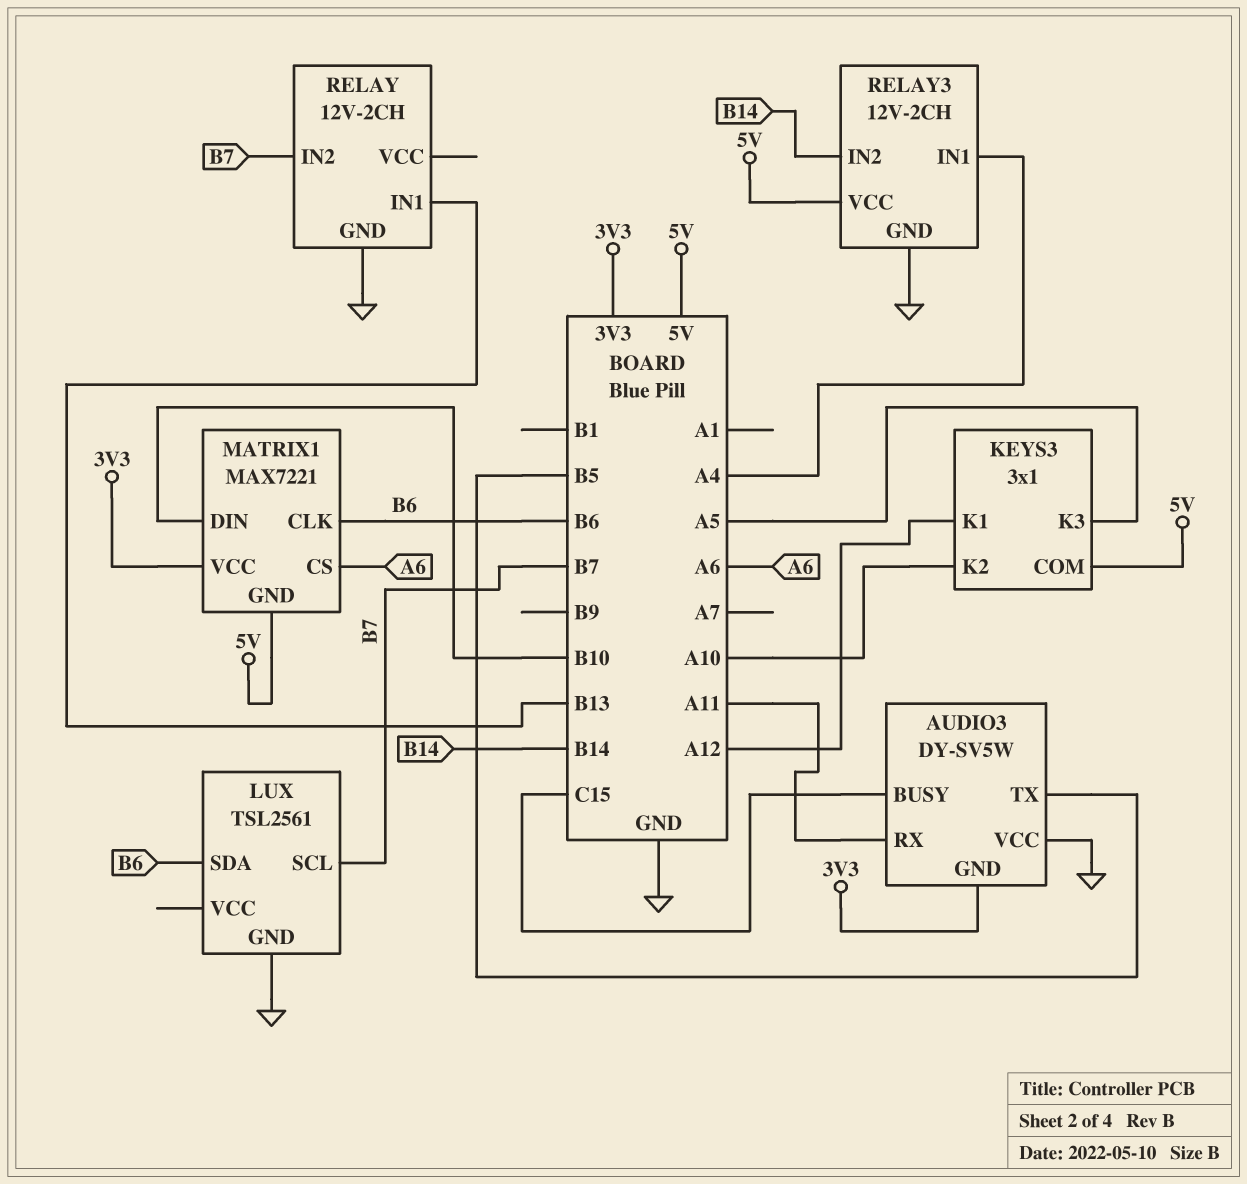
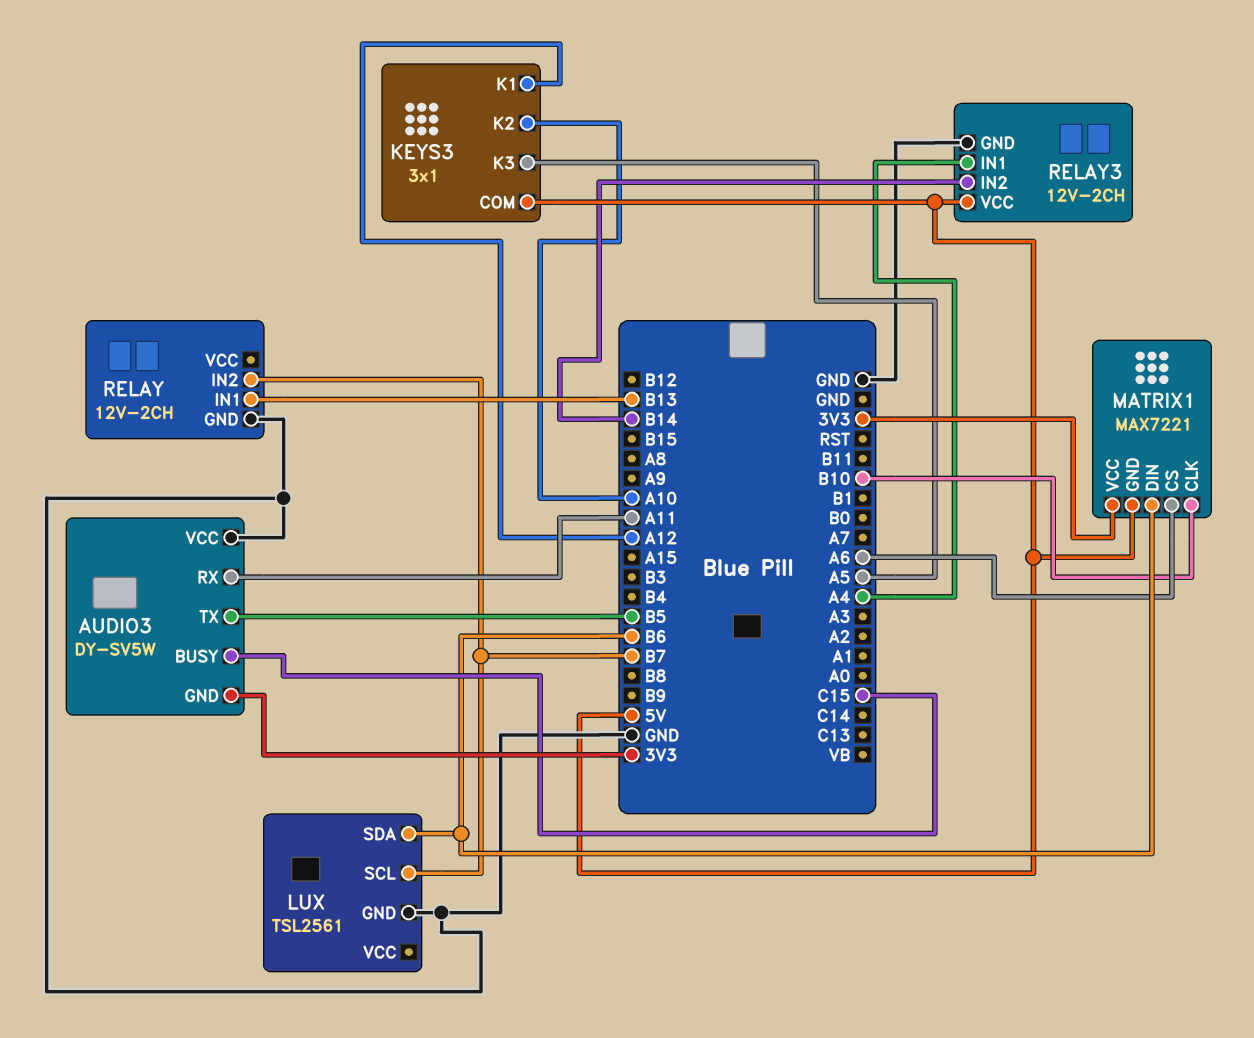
MATRIX1 pin CLK: B6 -> B10
MATRIX1 pin DIN: B10 -> B6

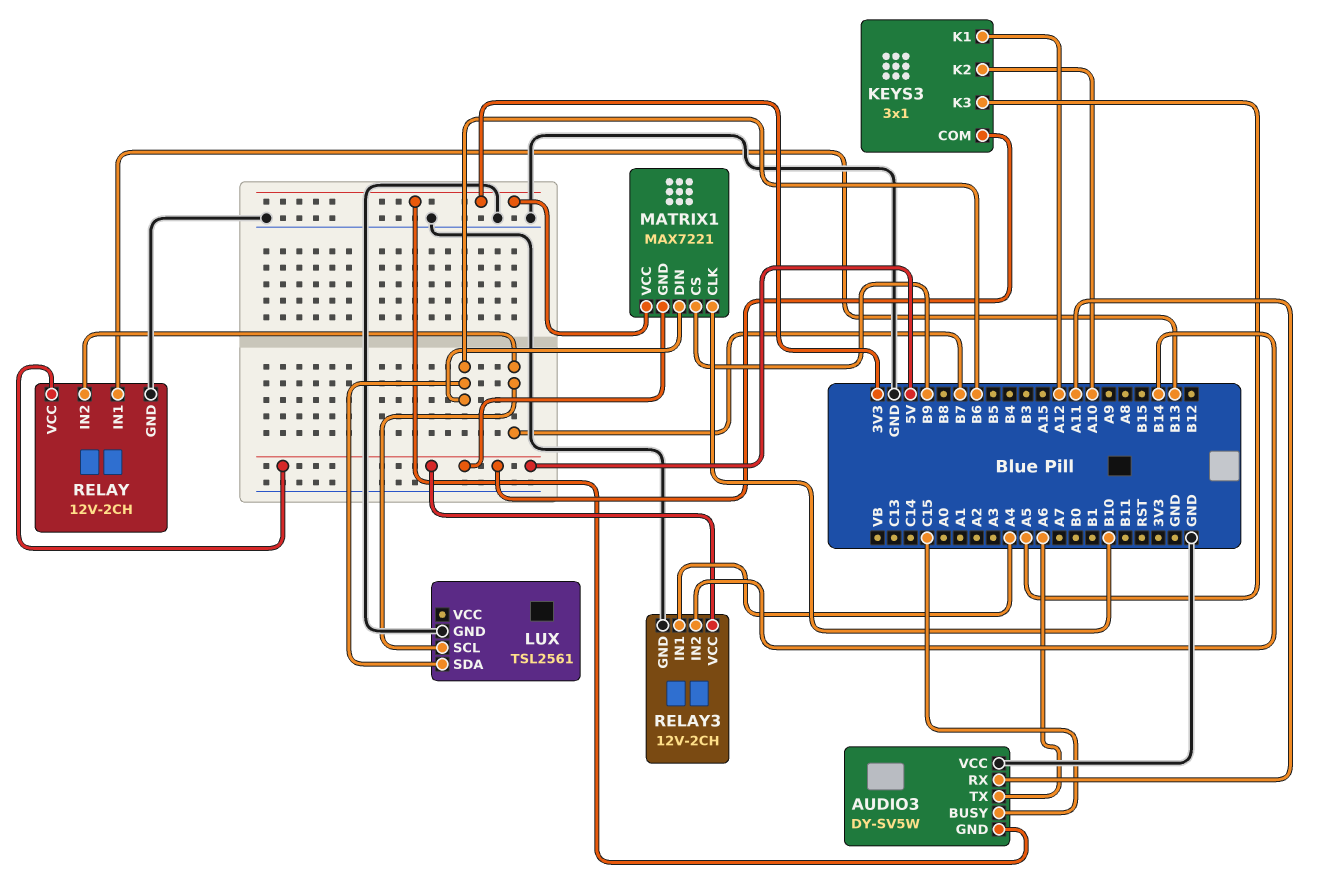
AUDIO3 pin TX: B5 -> A6
MATRIX1 pin CS: A6 -> B9
RELAY pin VCC: none -> 5V

